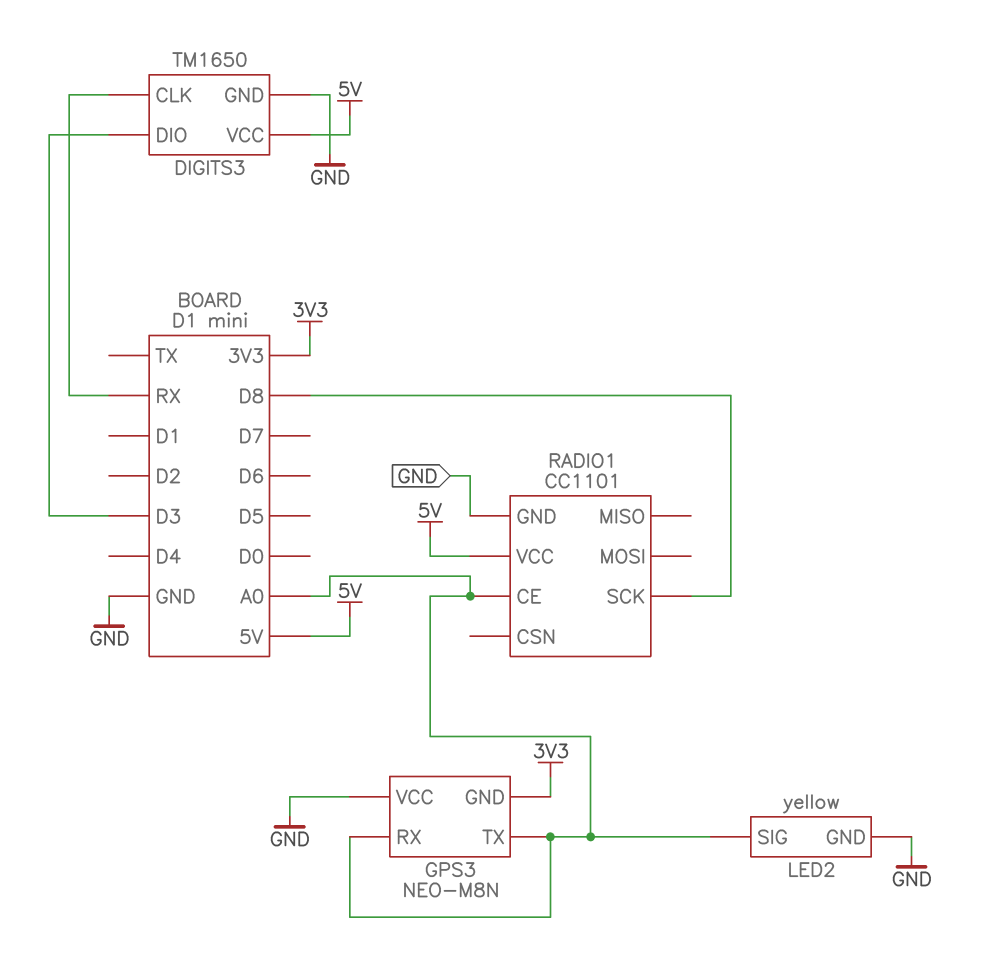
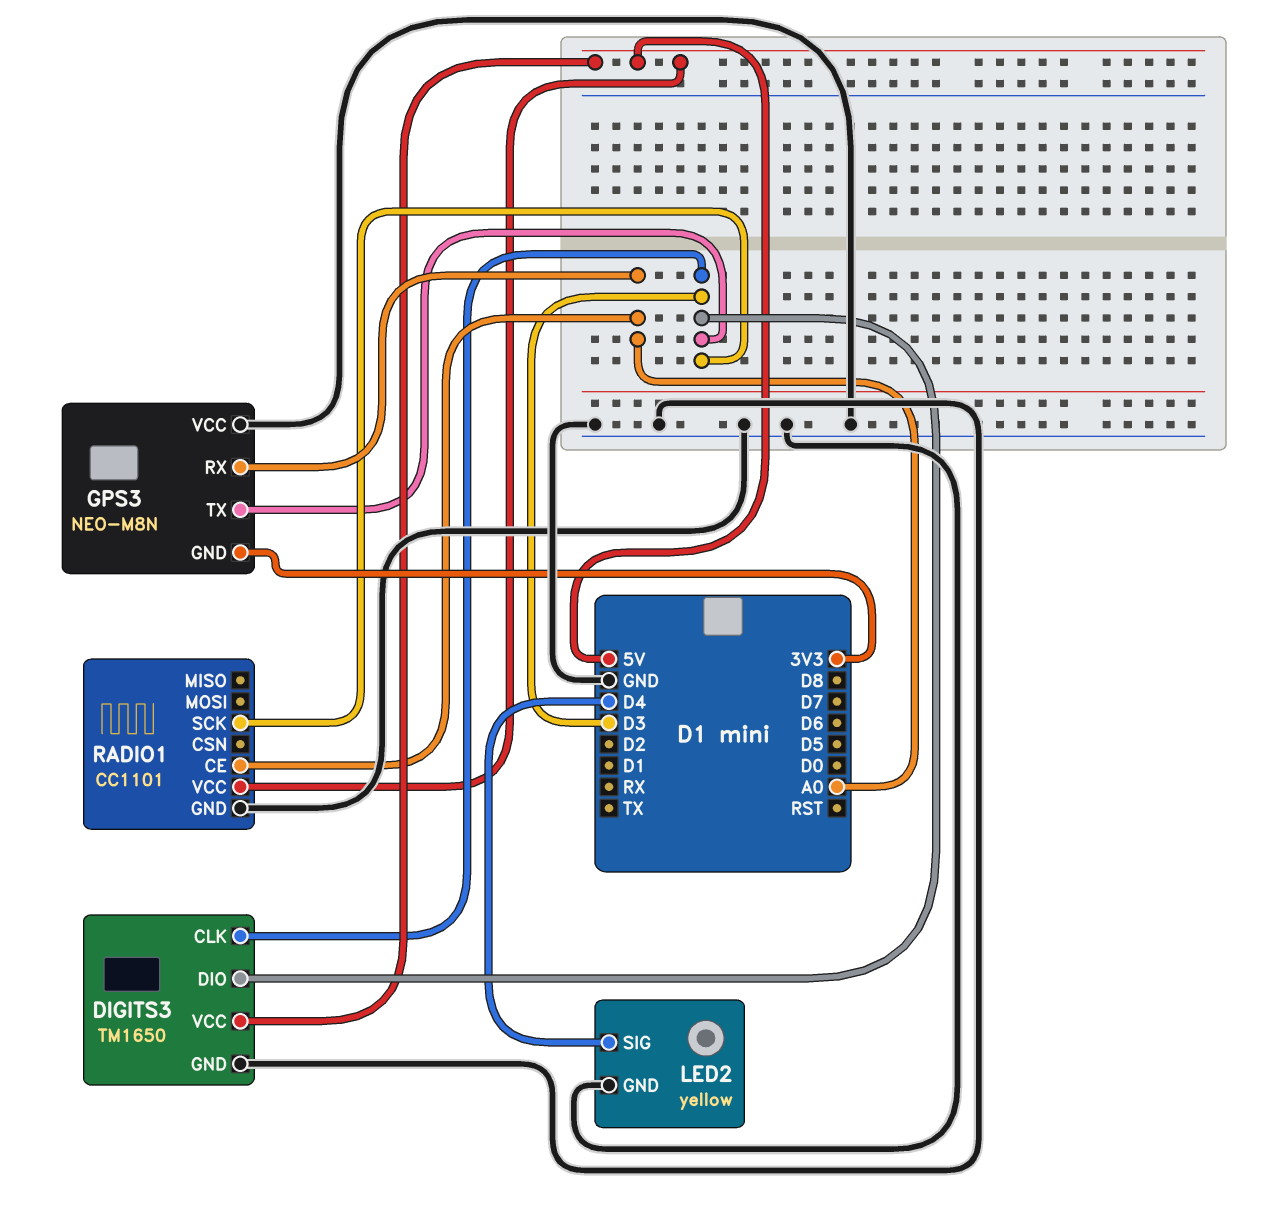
DIGITS3 pin CLK: RX -> D3
GPS3 pin TX: A0 -> D3
LED2 pin SIG: A0 -> D4
RADIO1 pin SCK: D8 -> D3

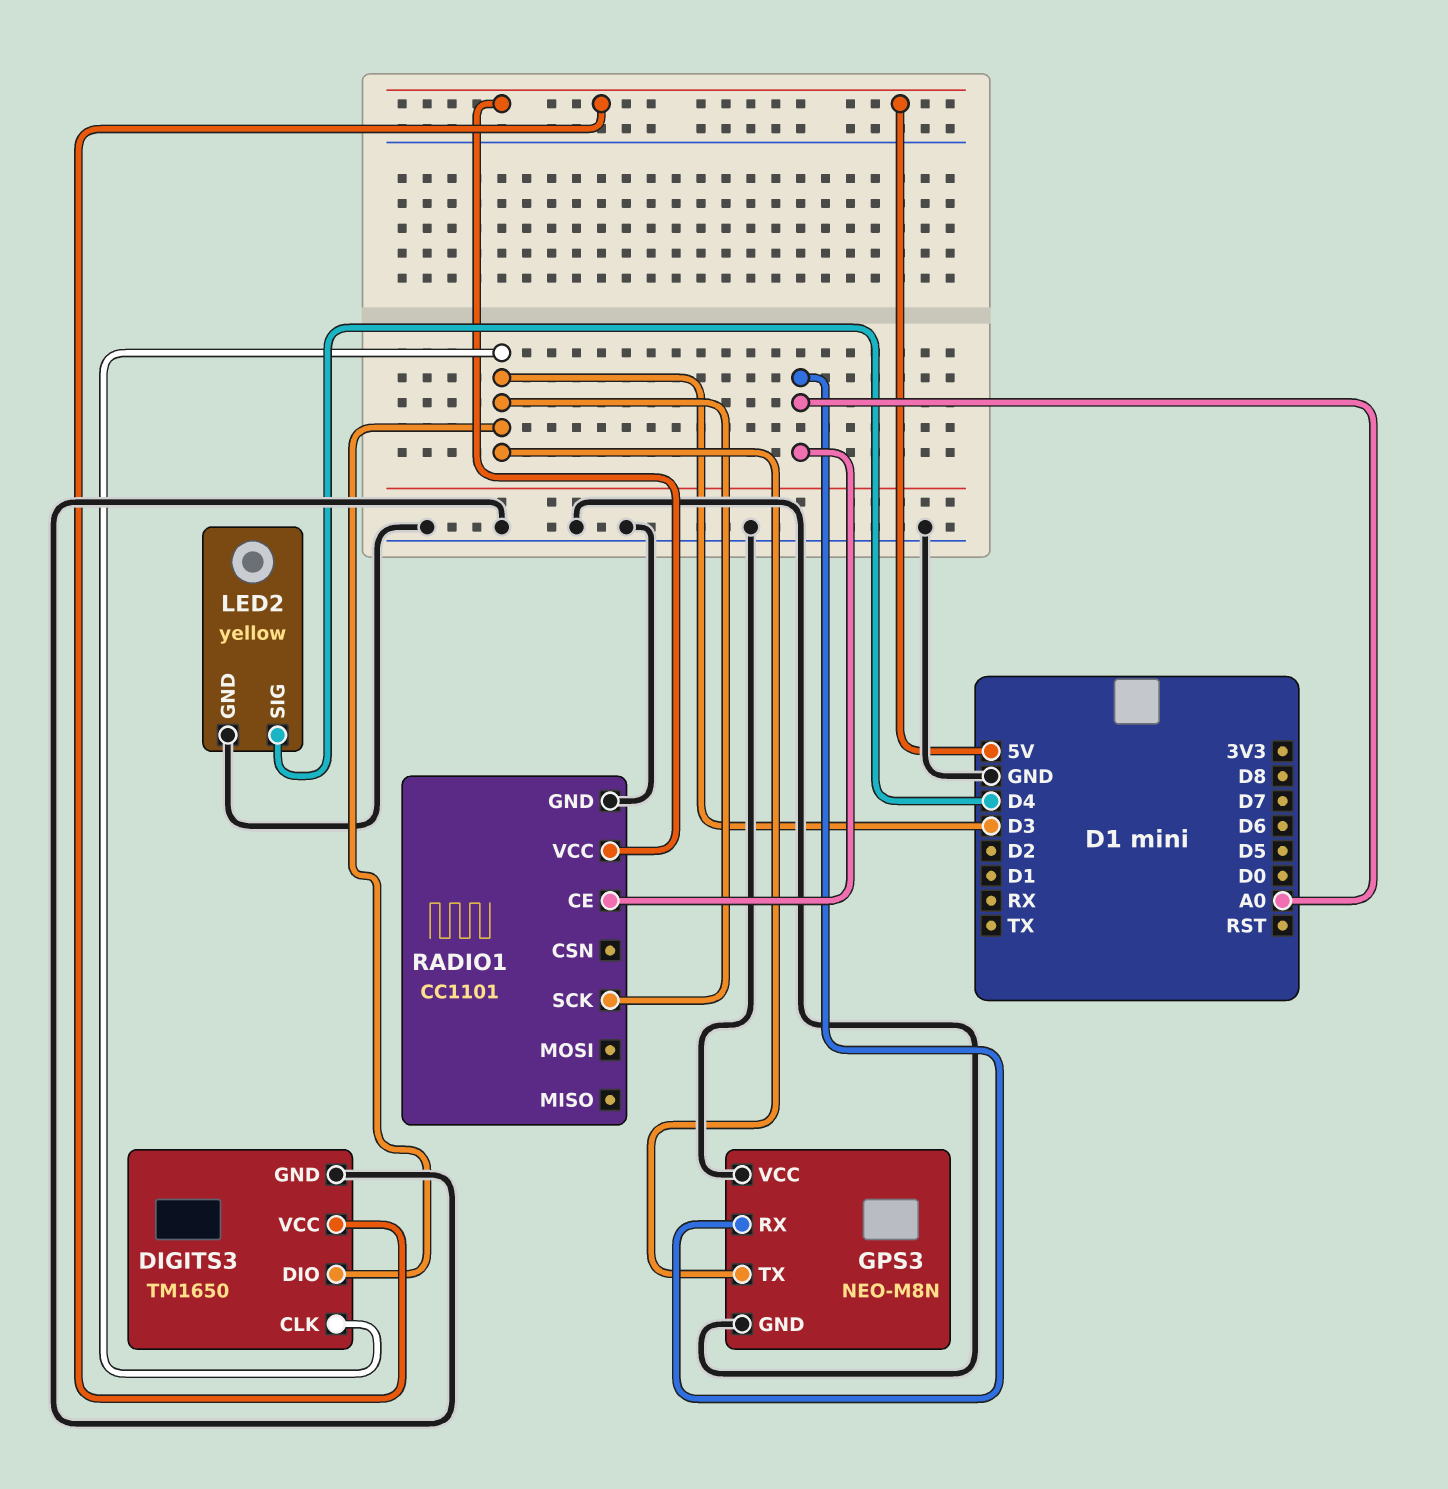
GPS3 pin GND: 3V3 -> GND

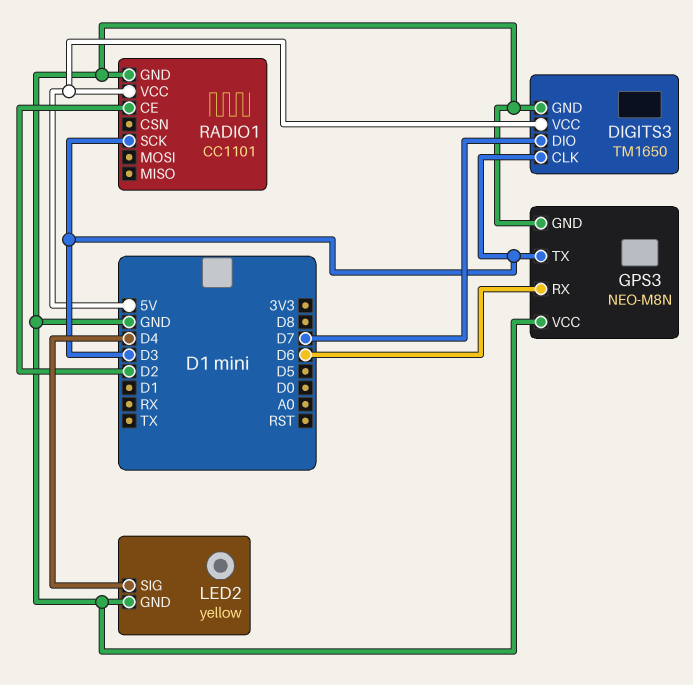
DIGITS3 pin DIO: D3 -> D7
GPS3 pin RX: A0 -> D6
RADIO1 pin CE: A0 -> D2

